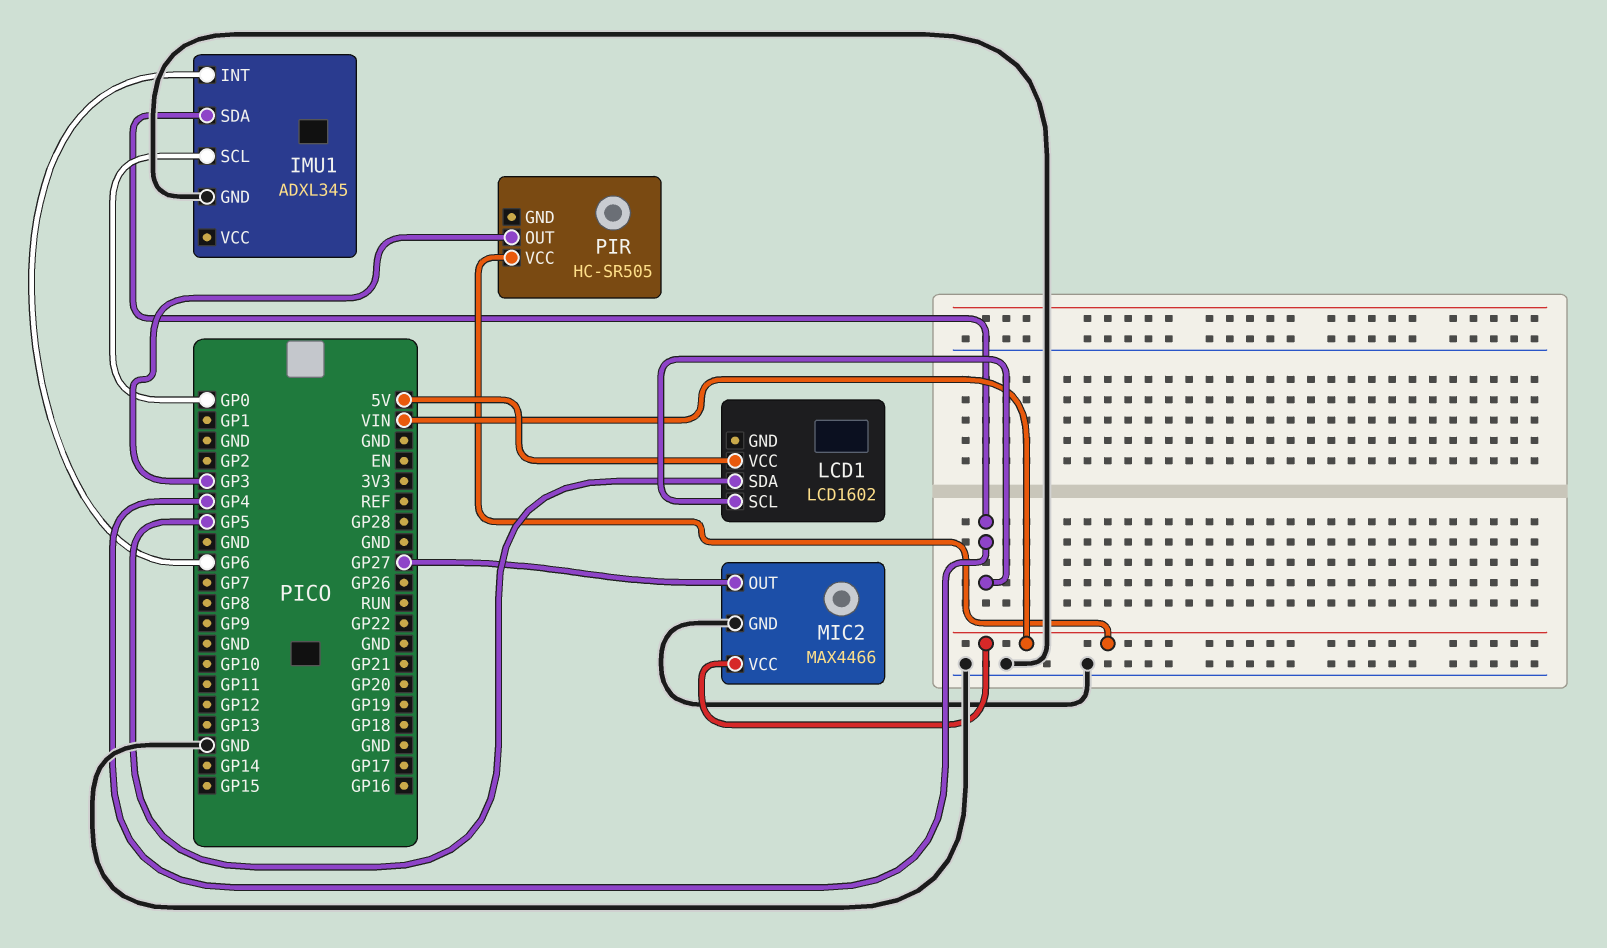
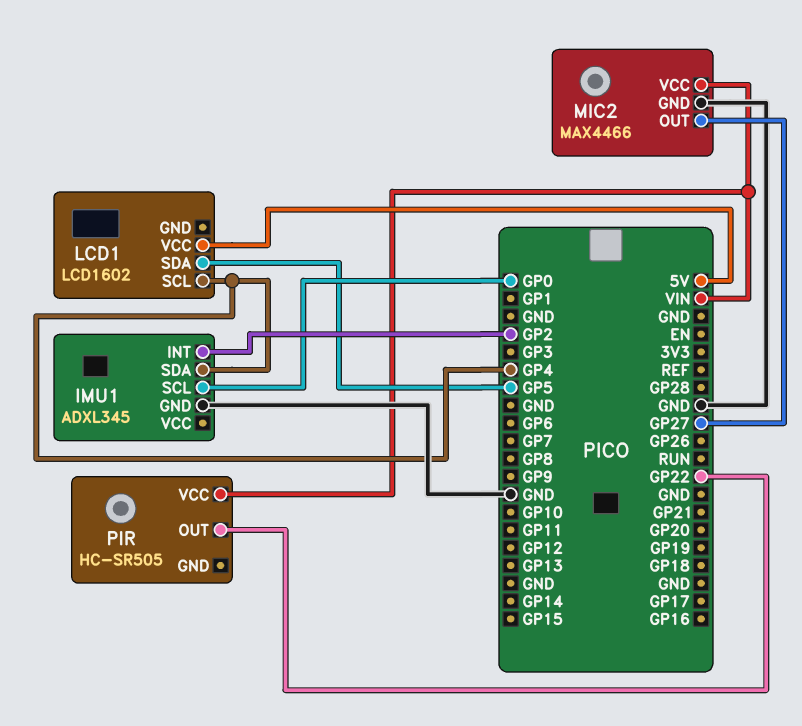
IMU1 pin INT: GP6 -> GP2
PIR pin OUT: GP3 -> GP22

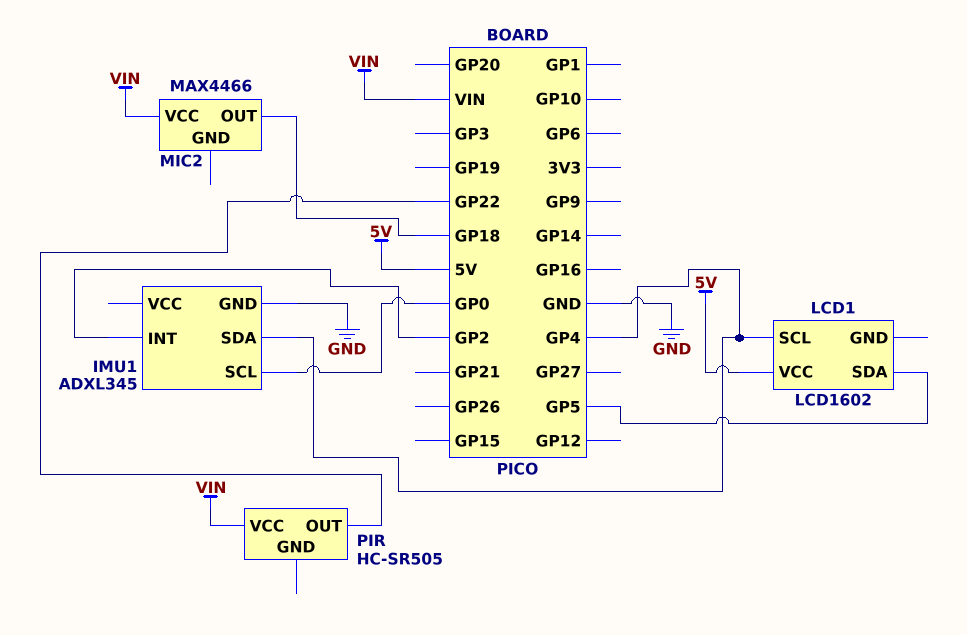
MIC2 pin GND: GND -> none
MIC2 pin OUT: GP27 -> GP18

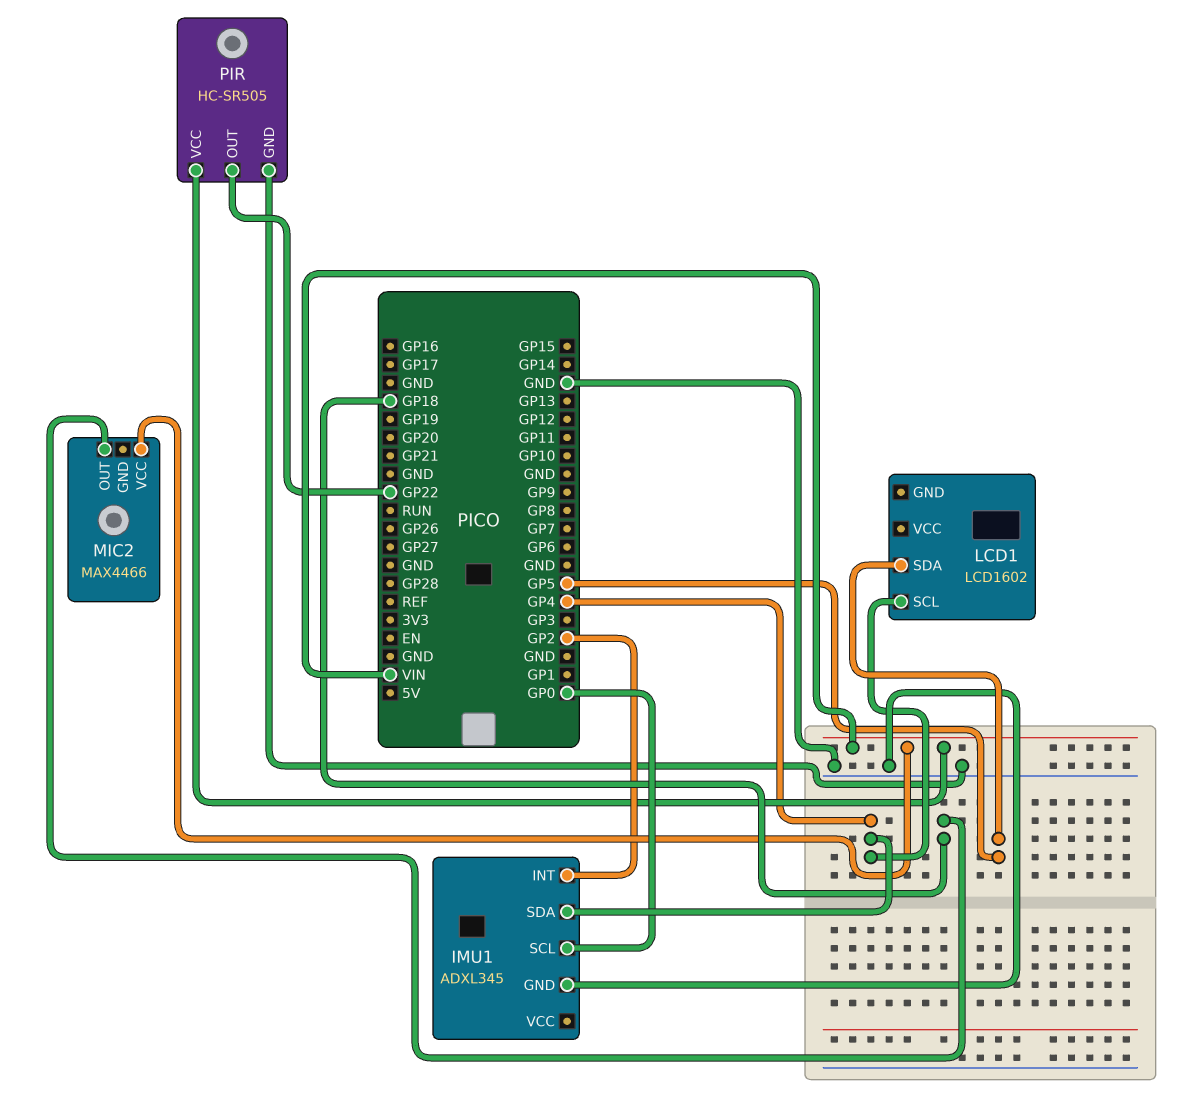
LCD1 pin VCC: 5V -> none
PIR pin GND: none -> GND

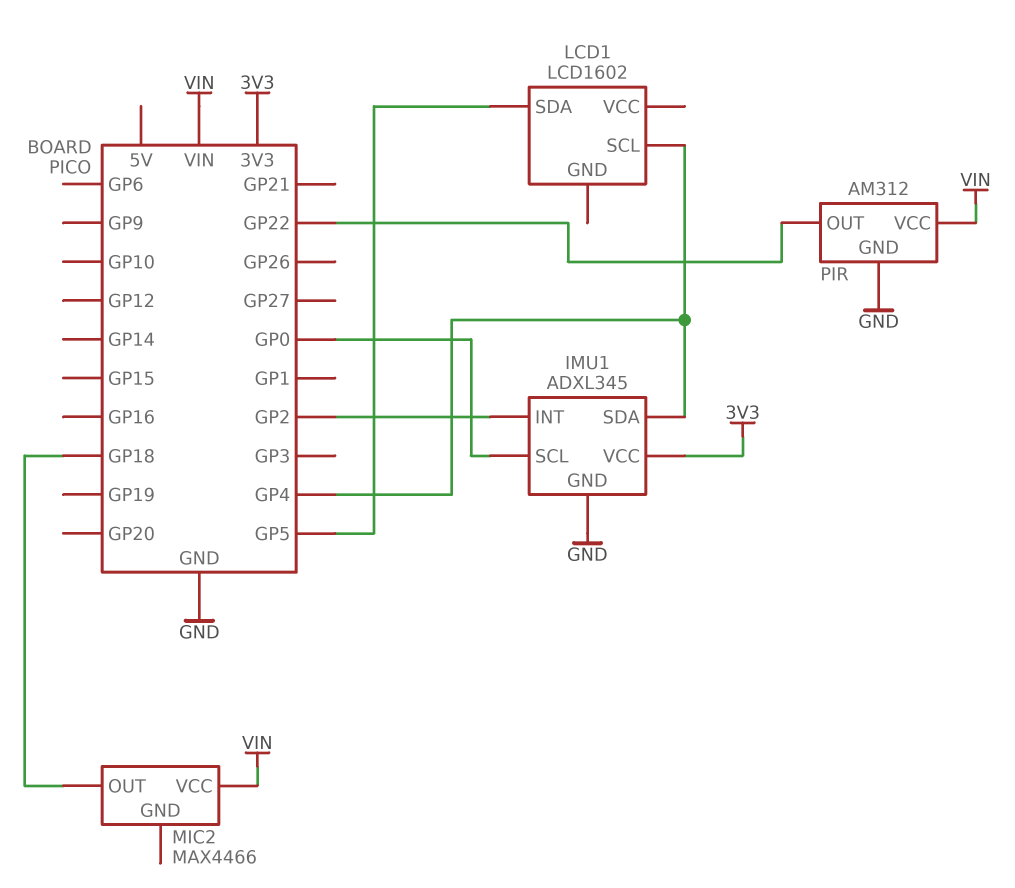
IMU1 pin VCC: none -> 3V3
PIR: HC-SR505 -> AM312

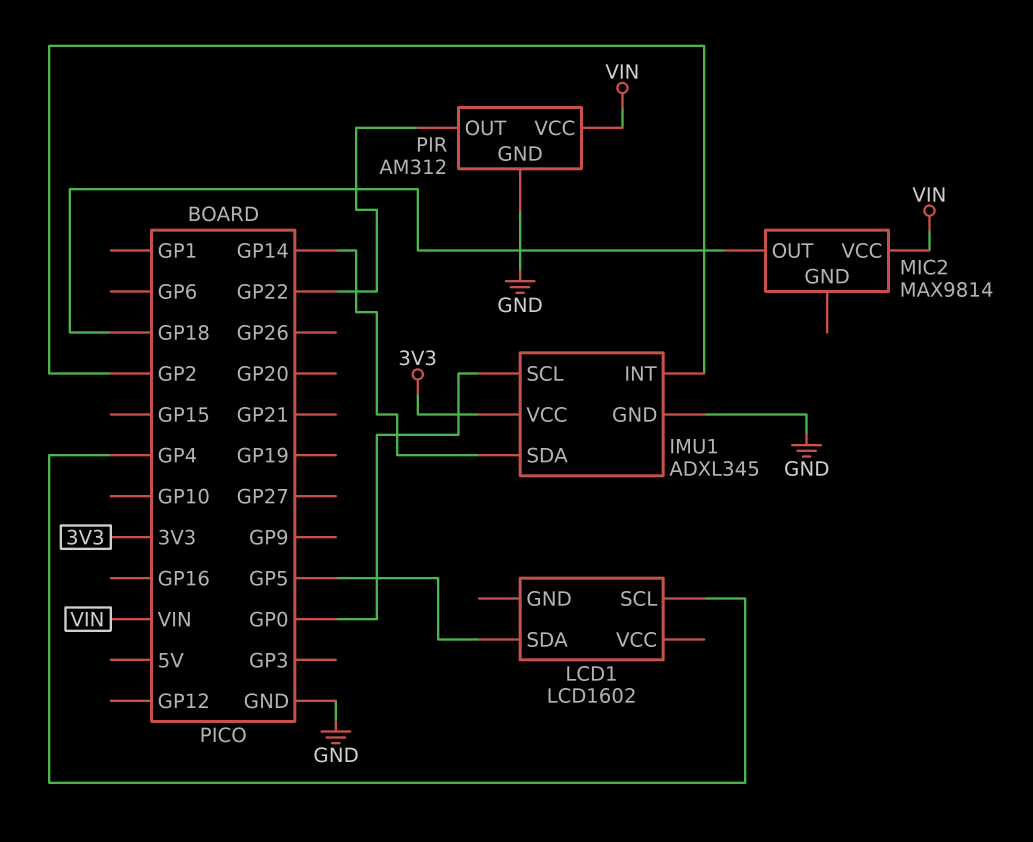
IMU1 pin SDA: GP4 -> GP14
MIC2: MAX4466 -> MAX9814

